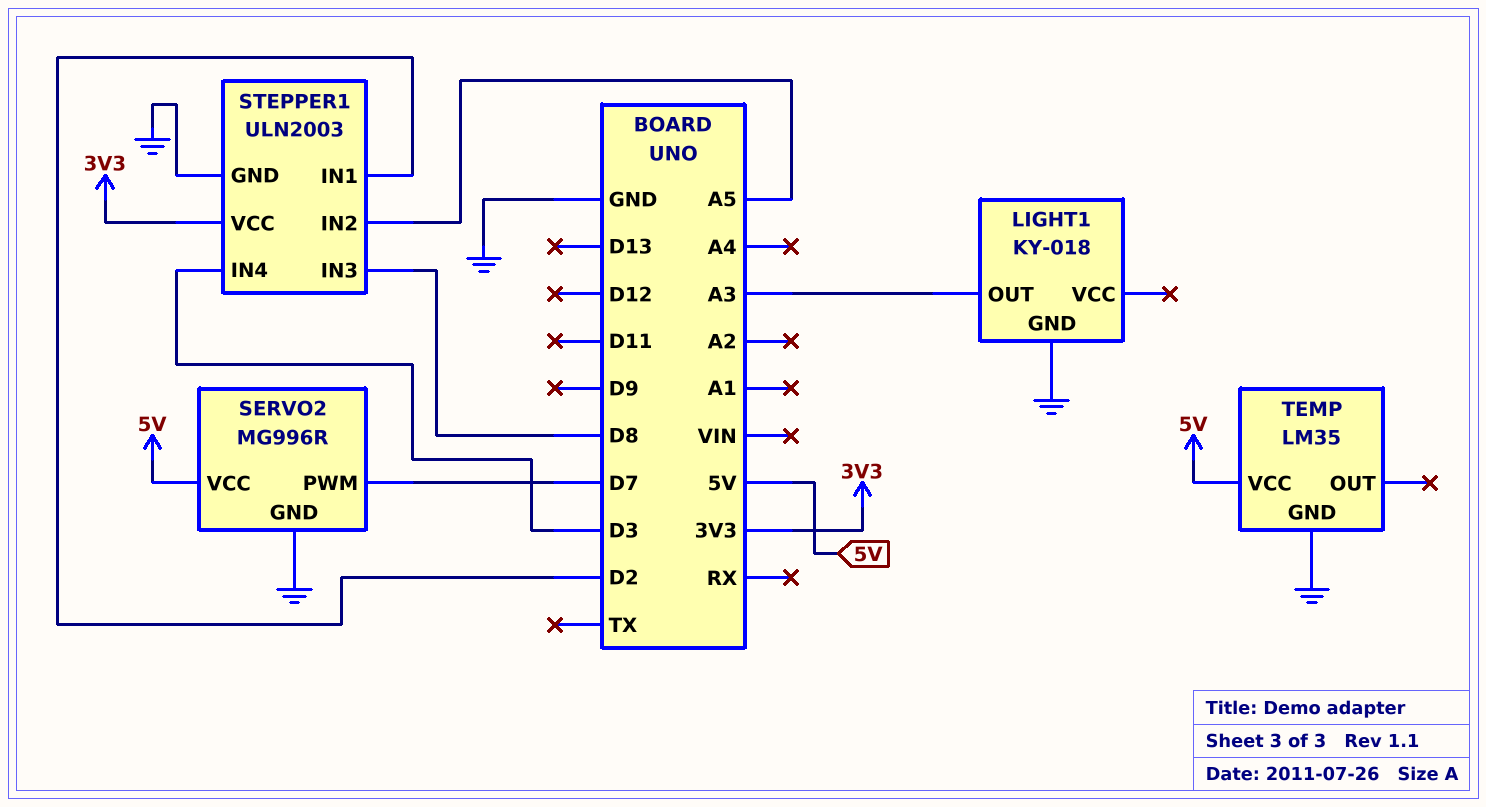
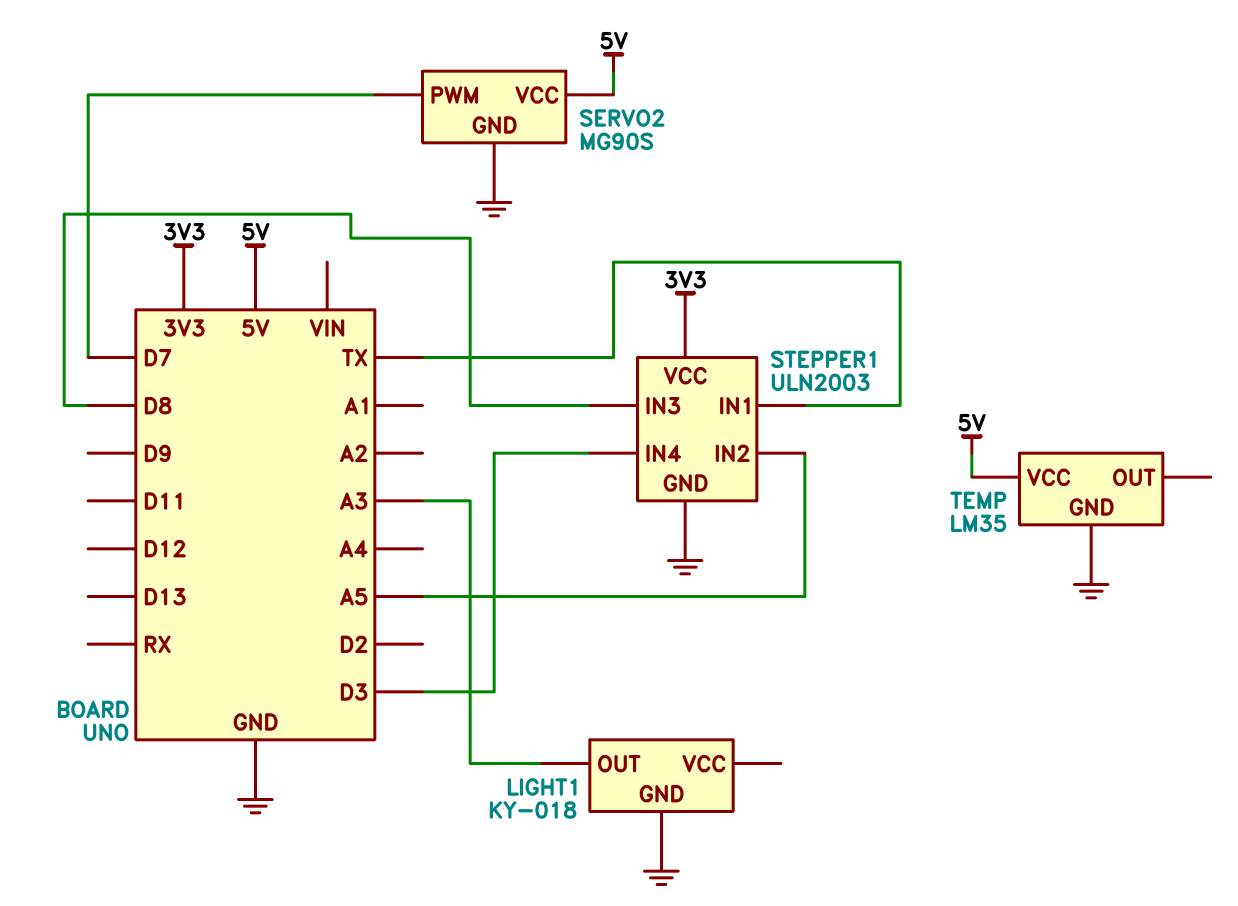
SERVO2: MG996R -> MG90S
STEPPER1 pin IN1: D2 -> TX

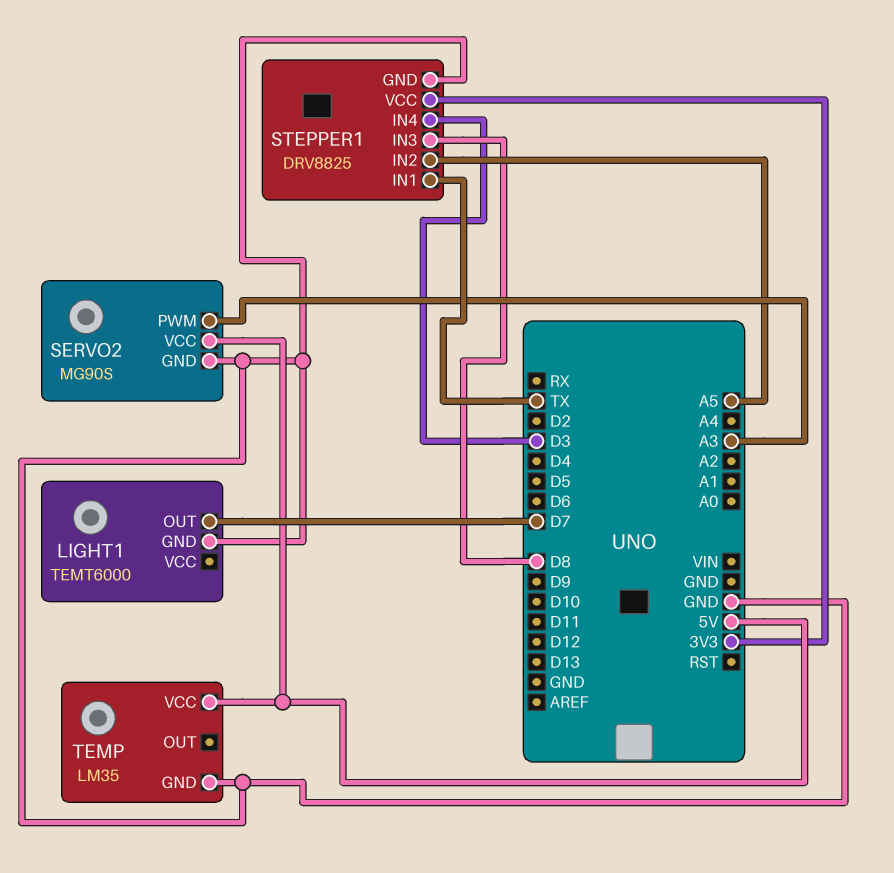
LIGHT1: KY-018 -> TEMT6000
LIGHT1 pin OUT: A3 -> D7
SERVO2 pin PWM: D7 -> A3
STEPPER1: ULN2003 -> DRV8825

